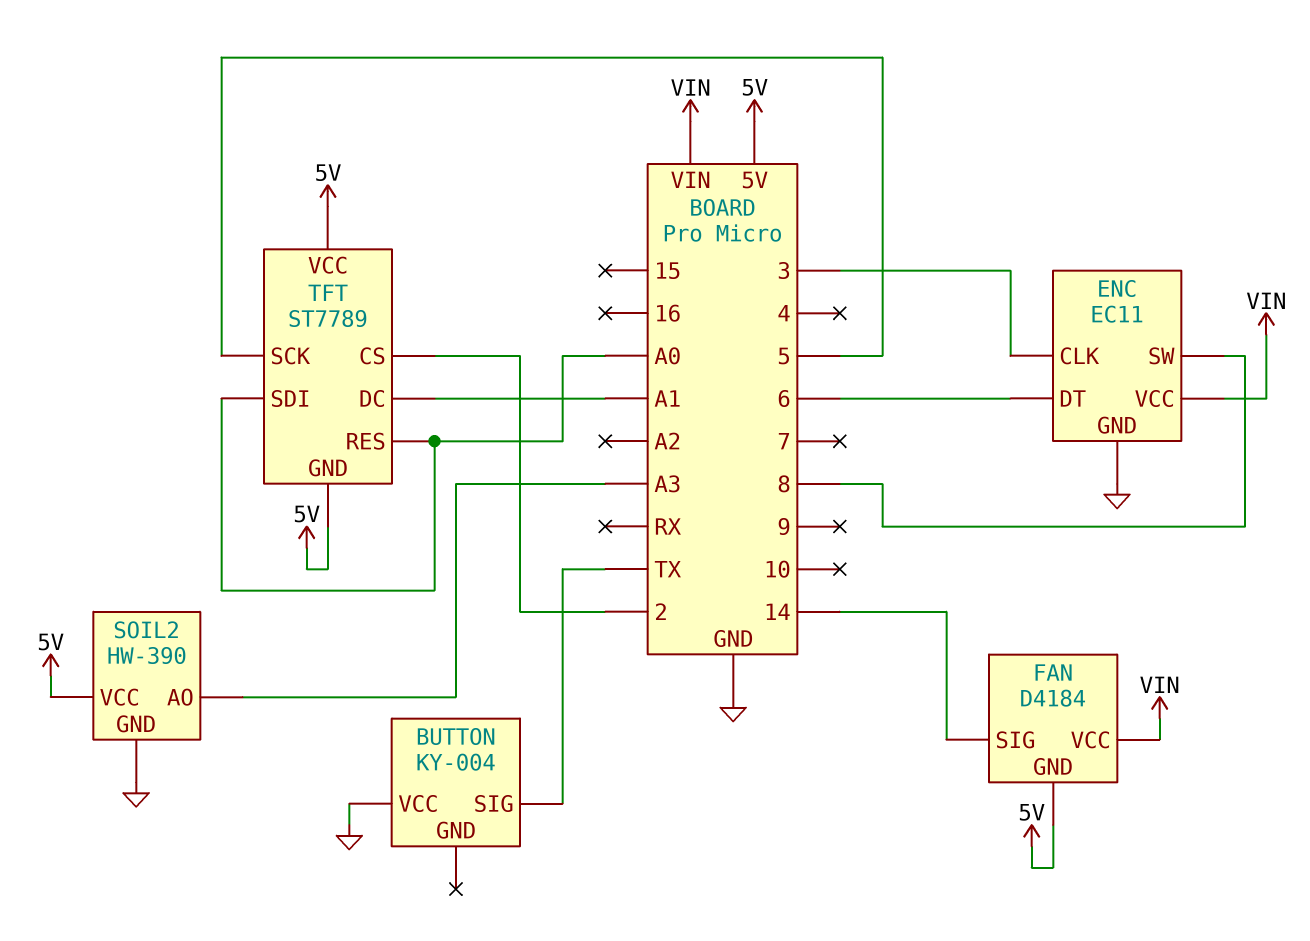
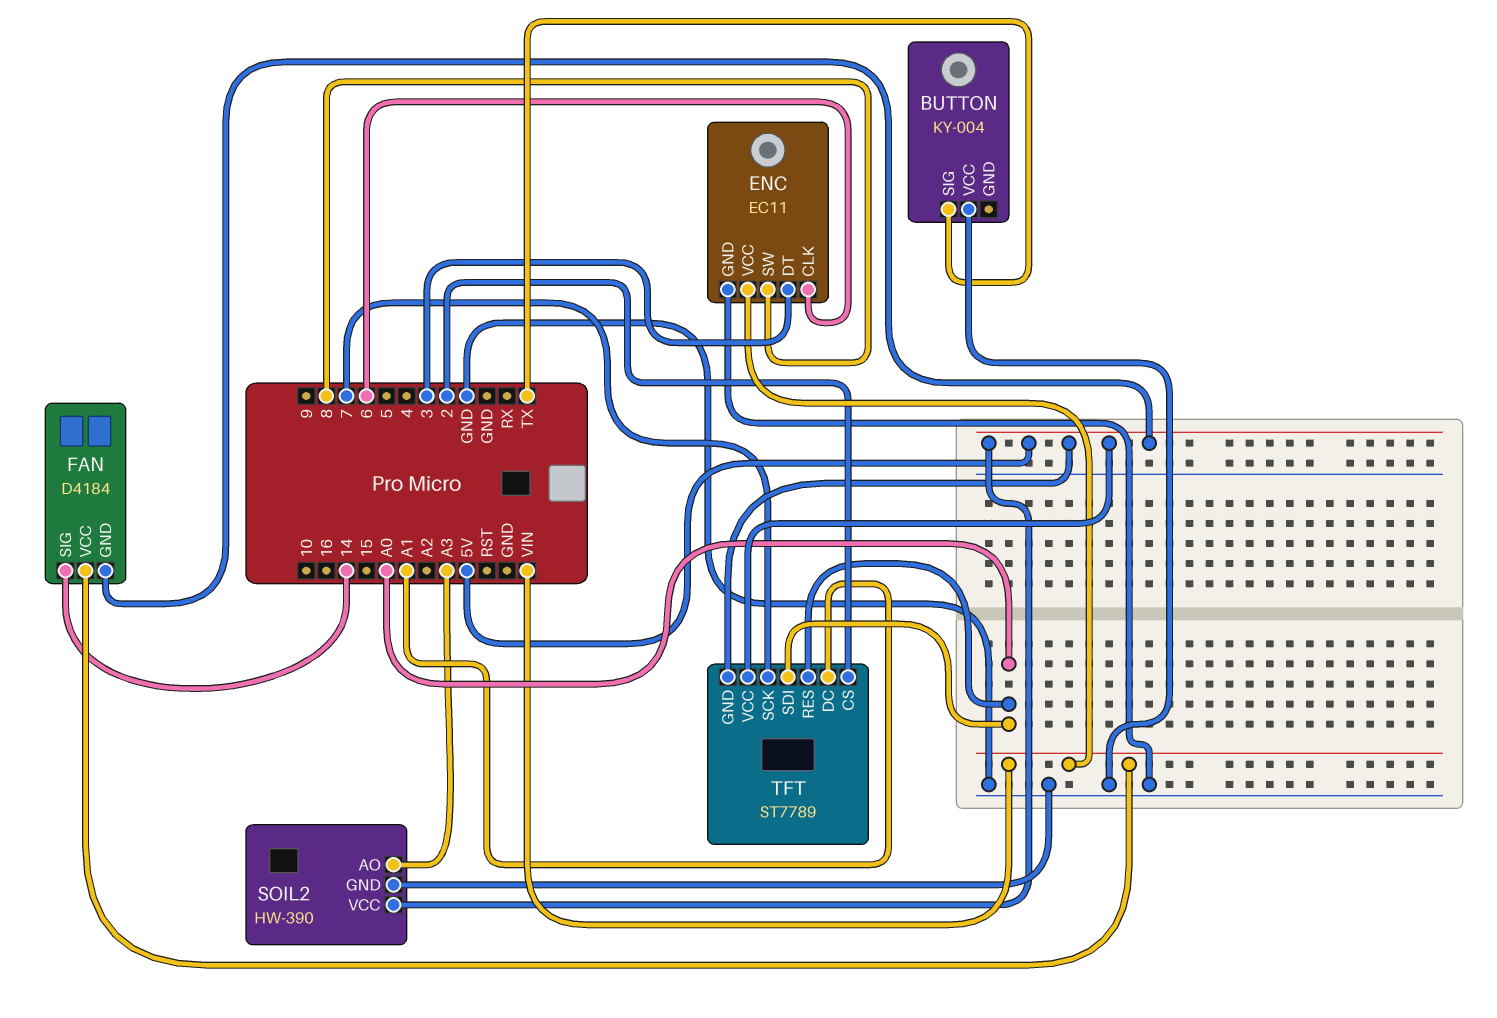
ENC pin CLK: 3 -> 6
ENC pin DT: 6 -> 3
TFT pin SCK: 5 -> 7

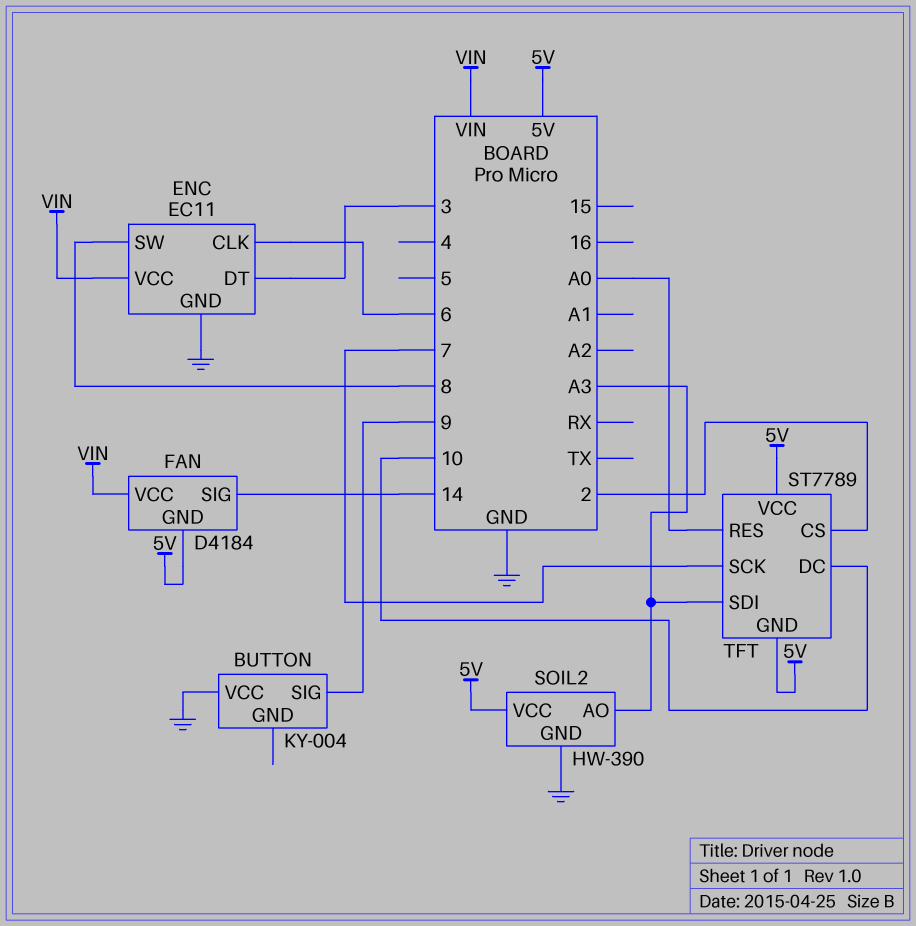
BUTTON pin SIG: TX -> 9
TFT pin DC: A1 -> 10
TFT pin SDI: A0 -> A3

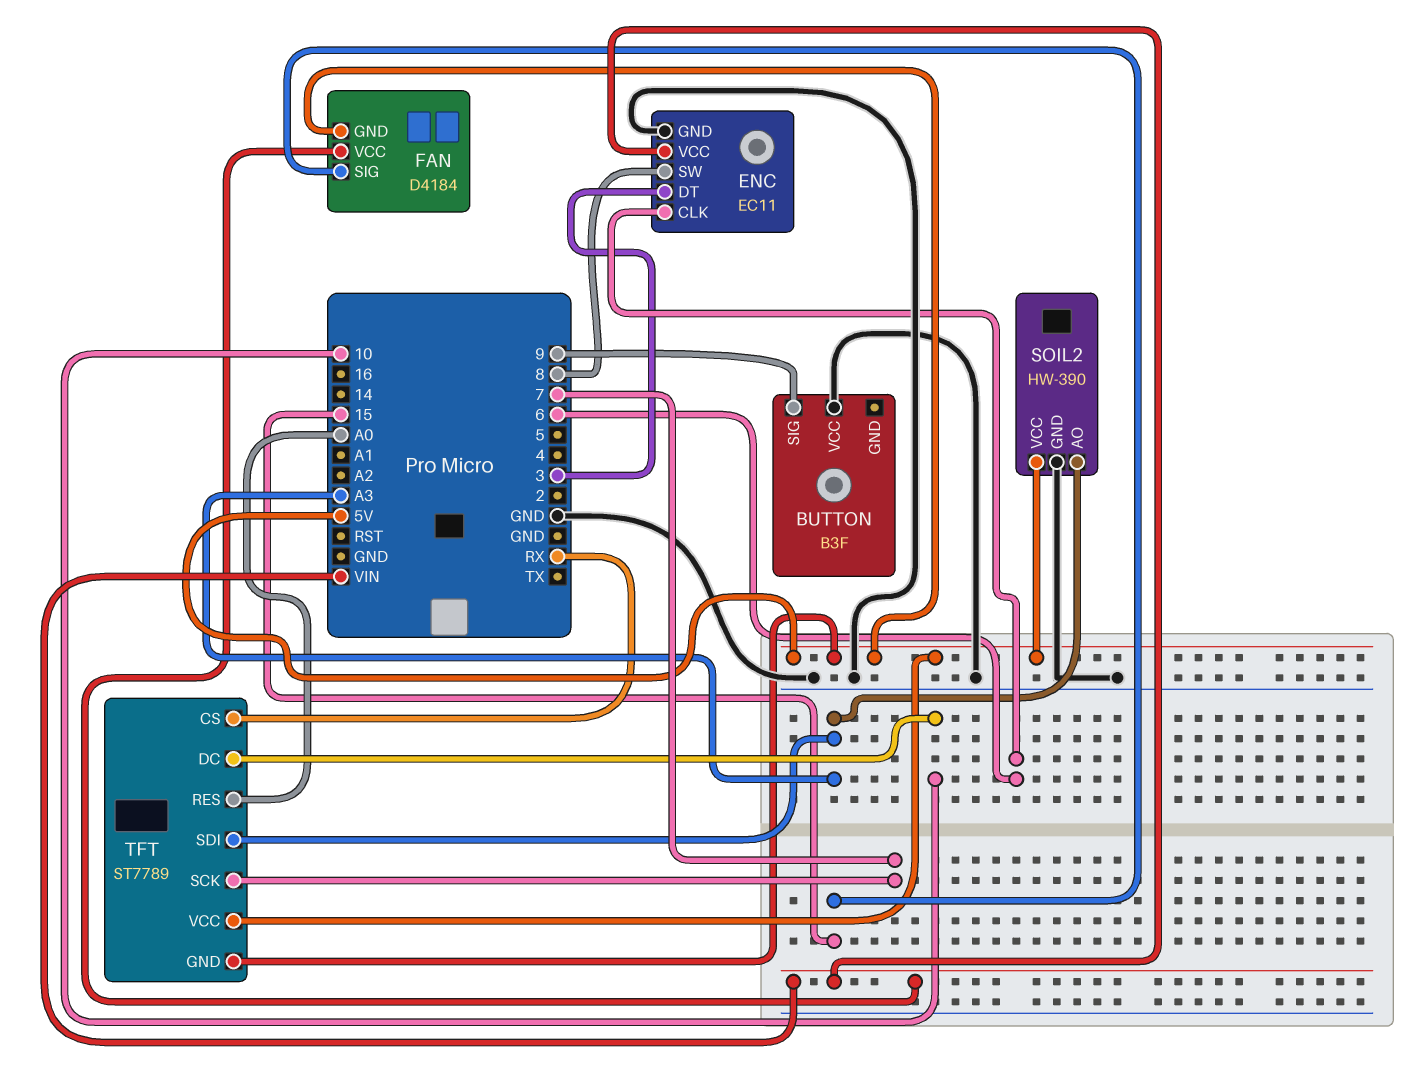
BUTTON: KY-004 -> B3F
FAN pin SIG: 14 -> 15
TFT pin CS: 2 -> RX

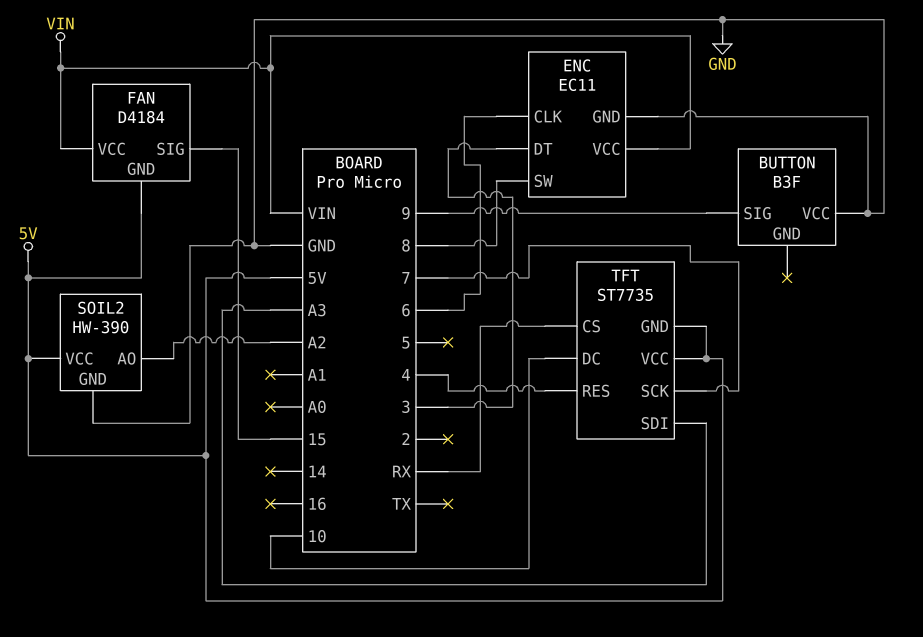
SOIL2 pin AO: A3 -> A2
TFT: ST7789 -> ST7735
TFT pin RES: A0 -> 4

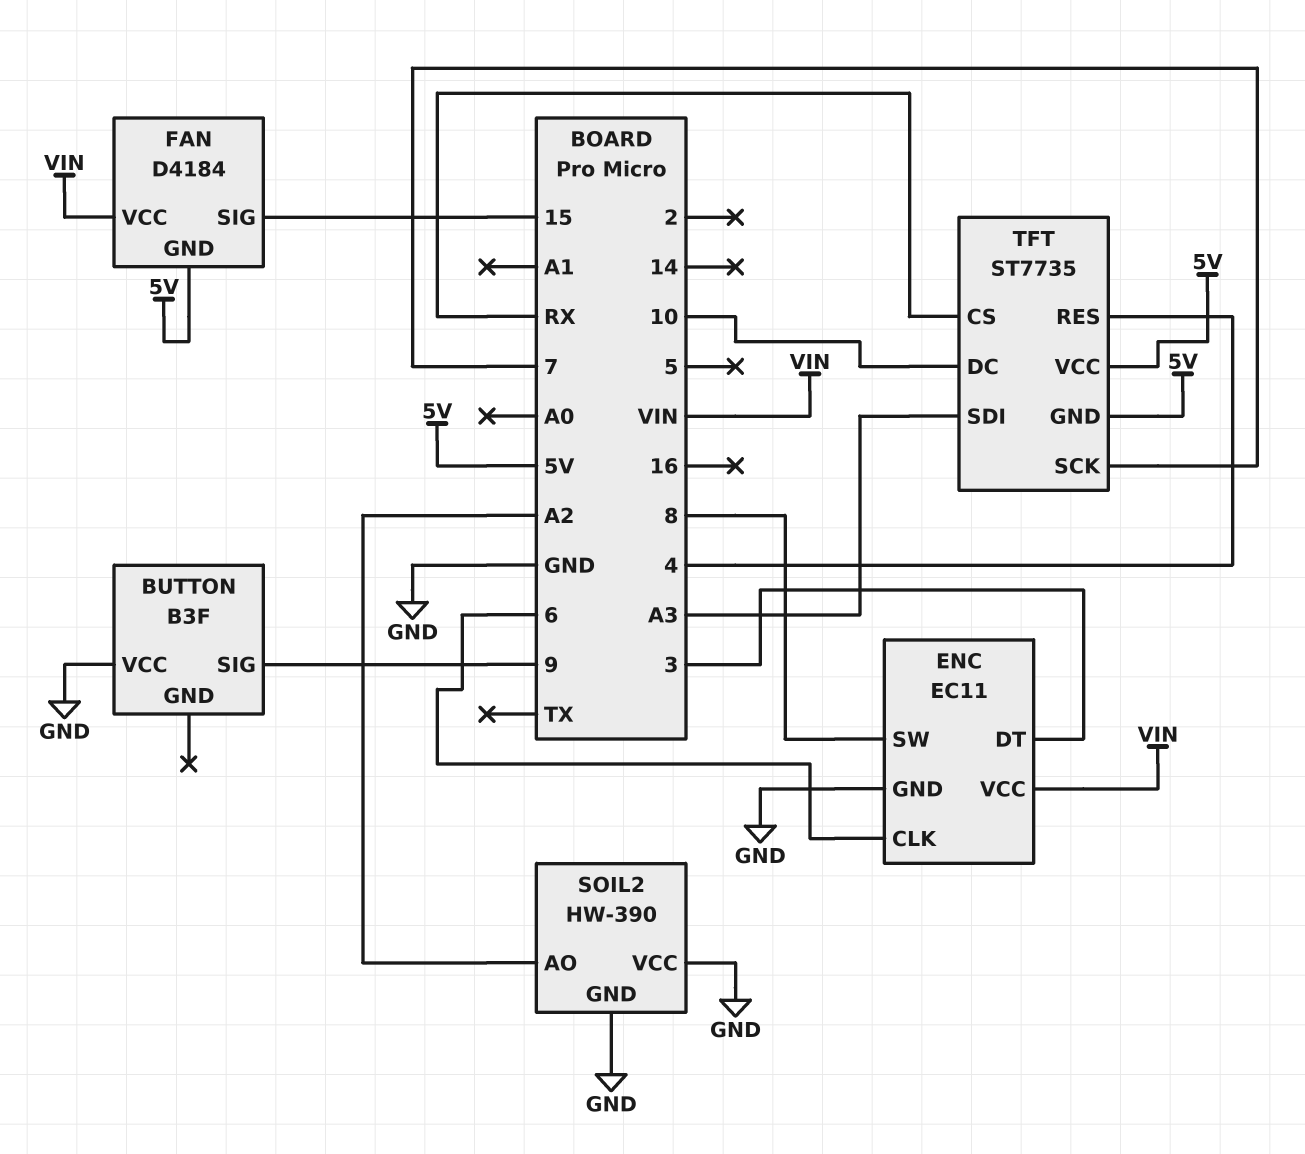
SOIL2 pin VCC: 5V -> GND

